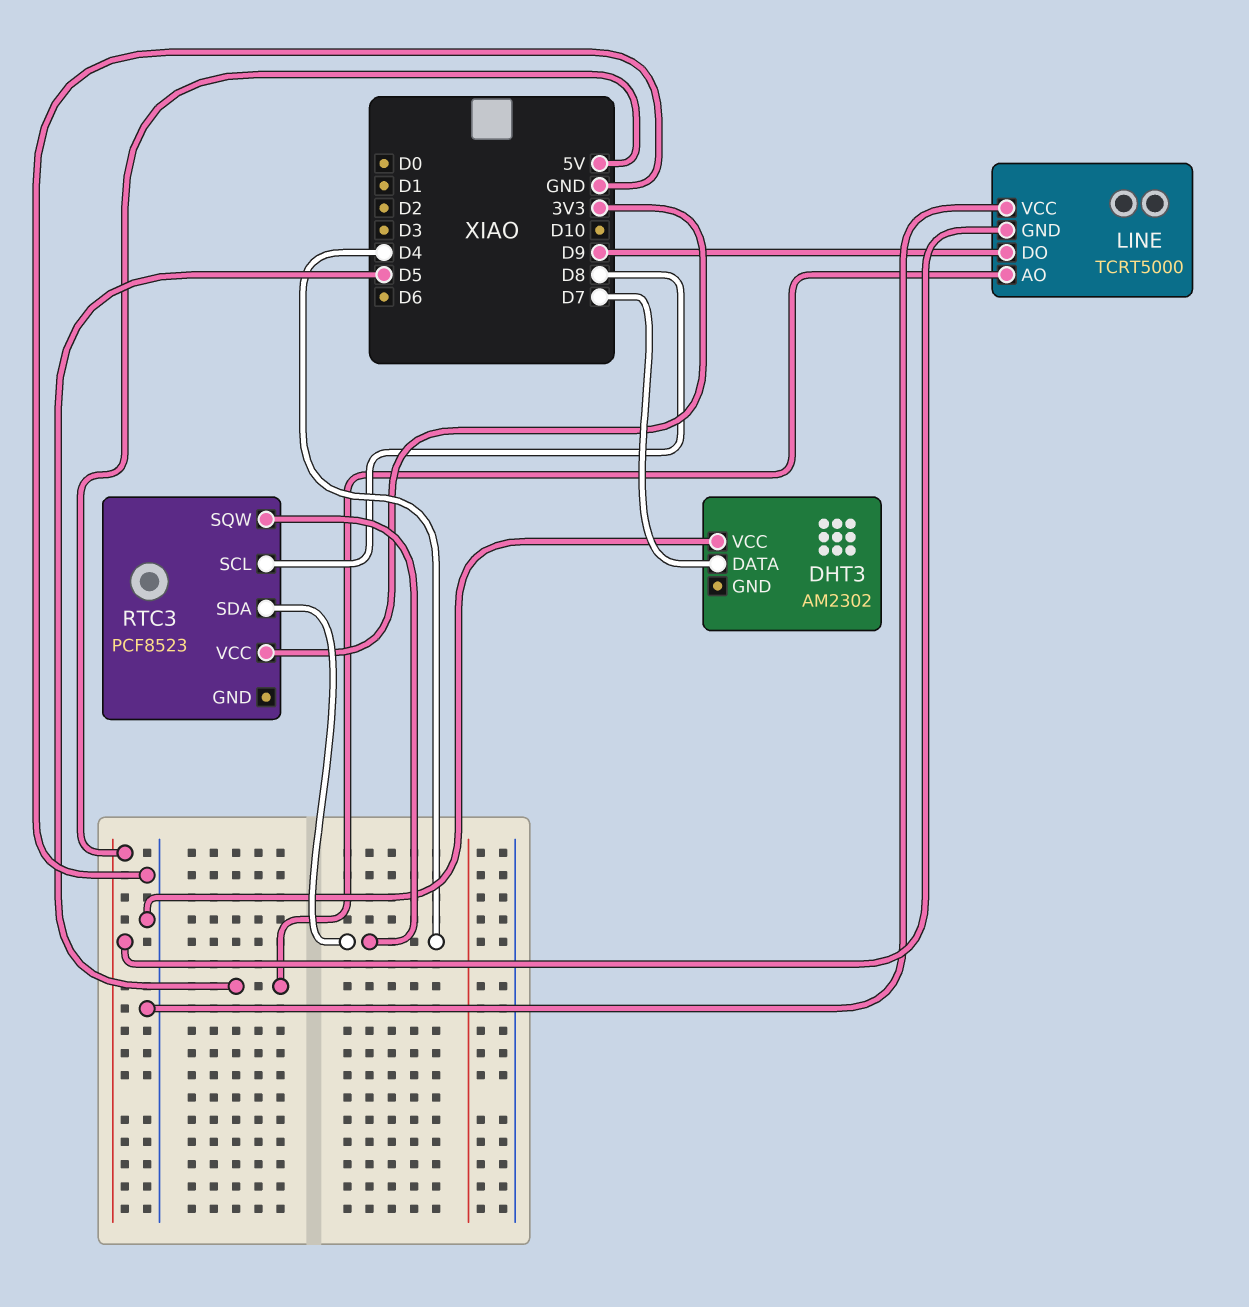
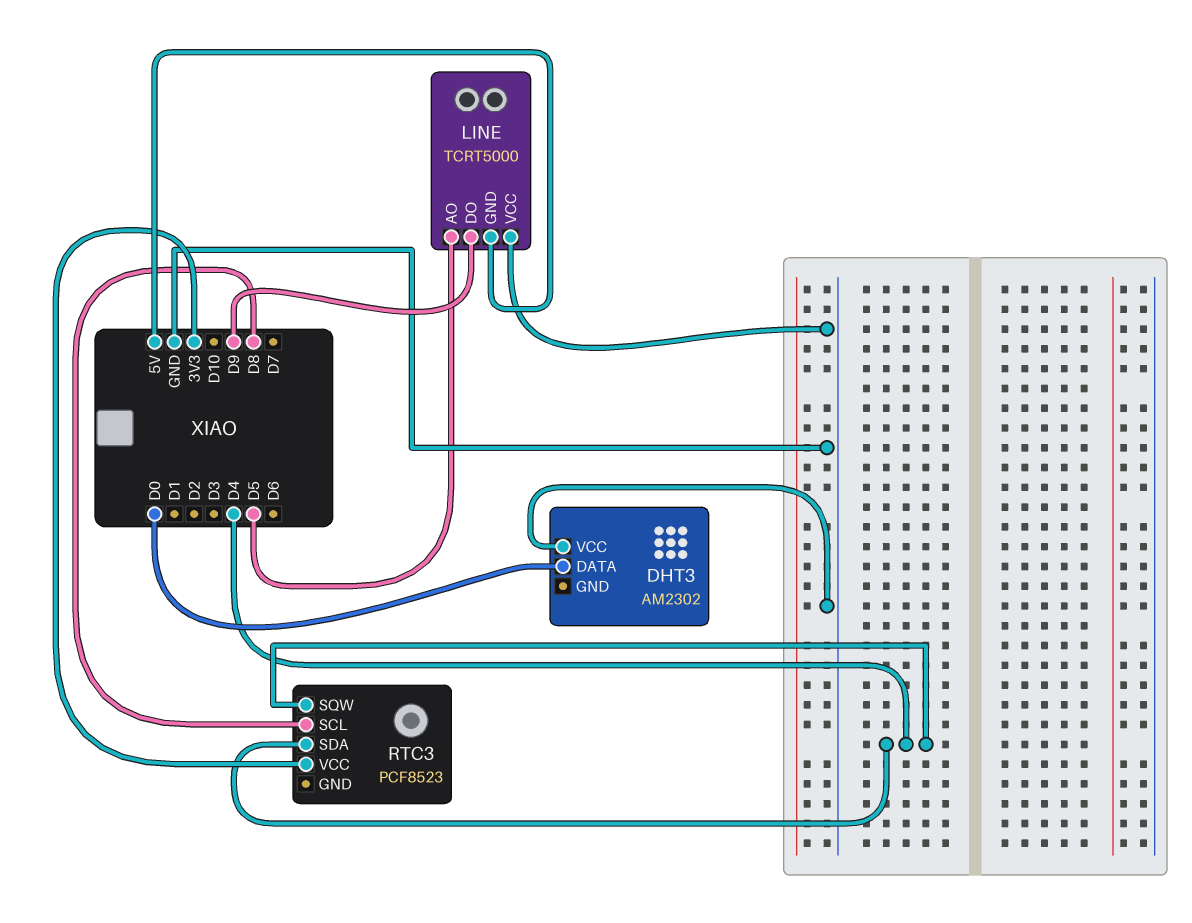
DHT3 pin DATA: D7 -> D0

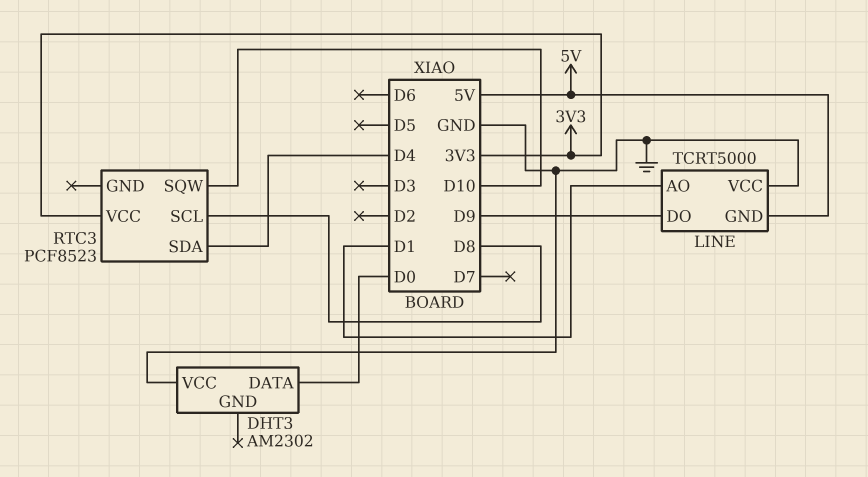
LINE pin AO: D5 -> D1
RTC3 pin SQW: D4 -> D10

